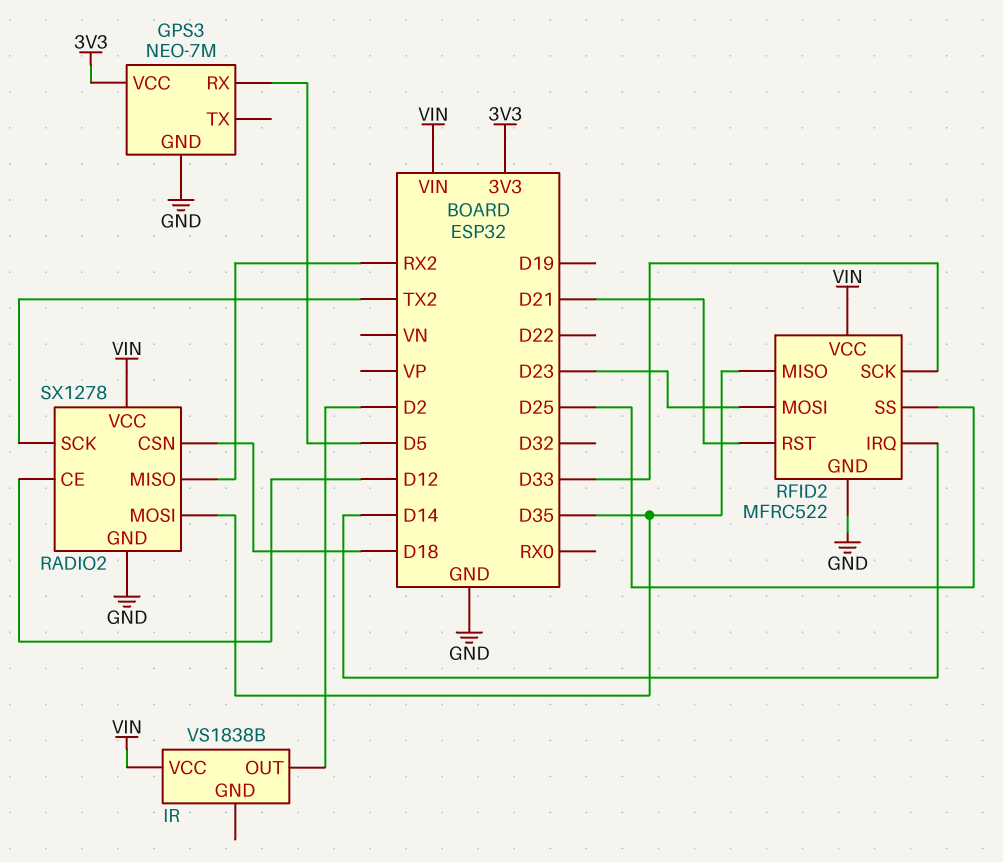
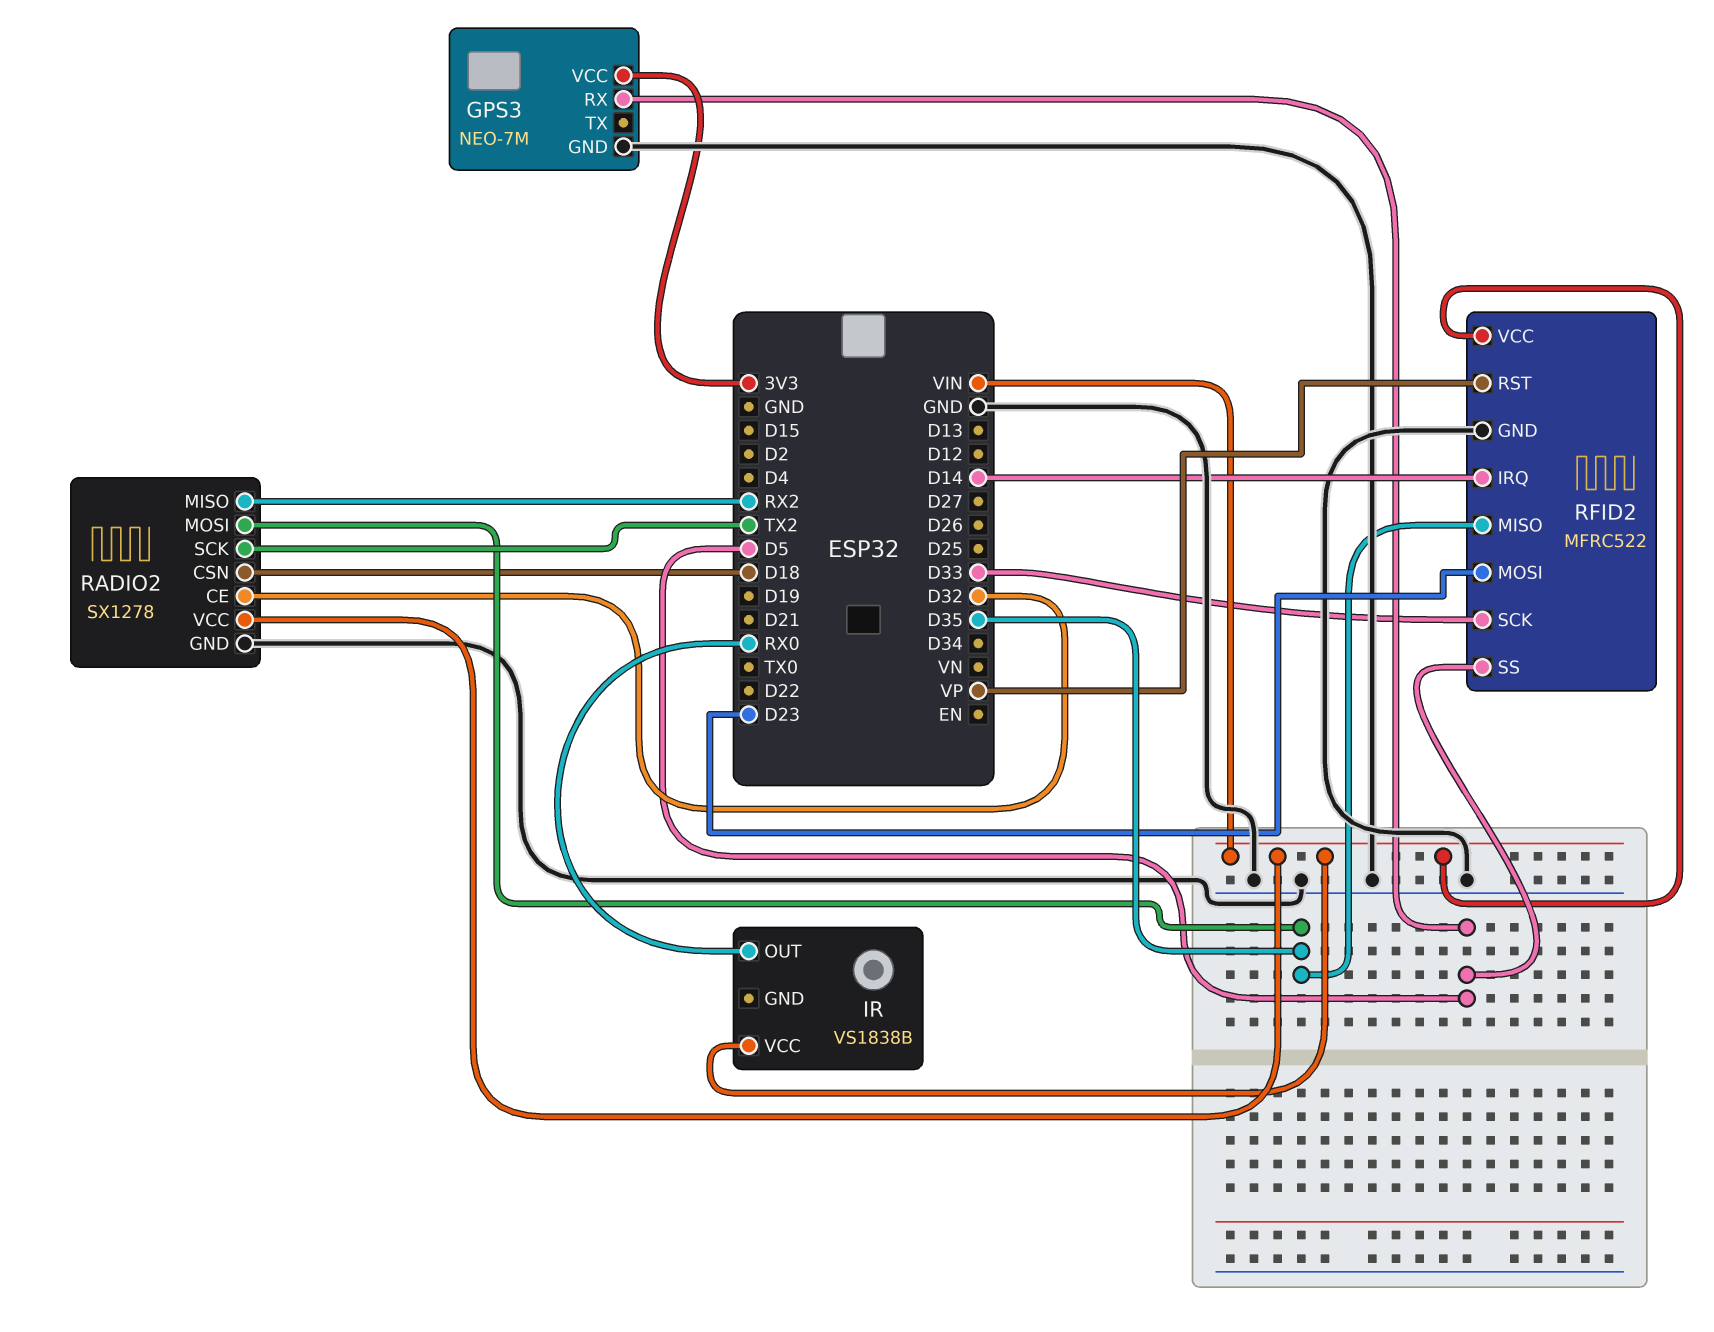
IR pin OUT: D2 -> RX0
RADIO2 pin CE: D12 -> D32
RFID2 pin RST: D21 -> VP
RFID2 pin SS: D25 -> D5

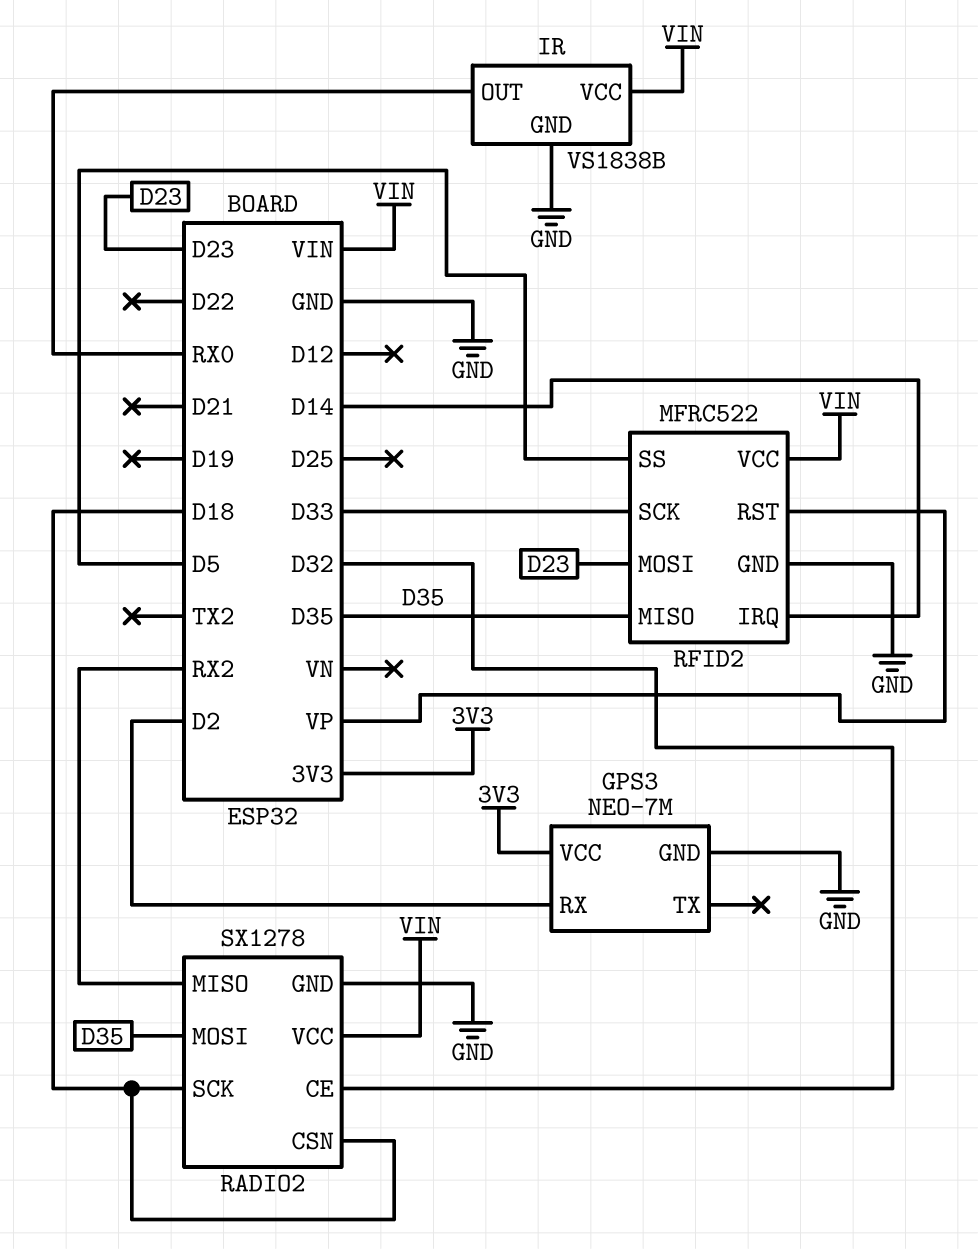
GPS3 pin RX: D5 -> D2
IR pin GND: none -> GND
RADIO2 pin SCK: TX2 -> D18

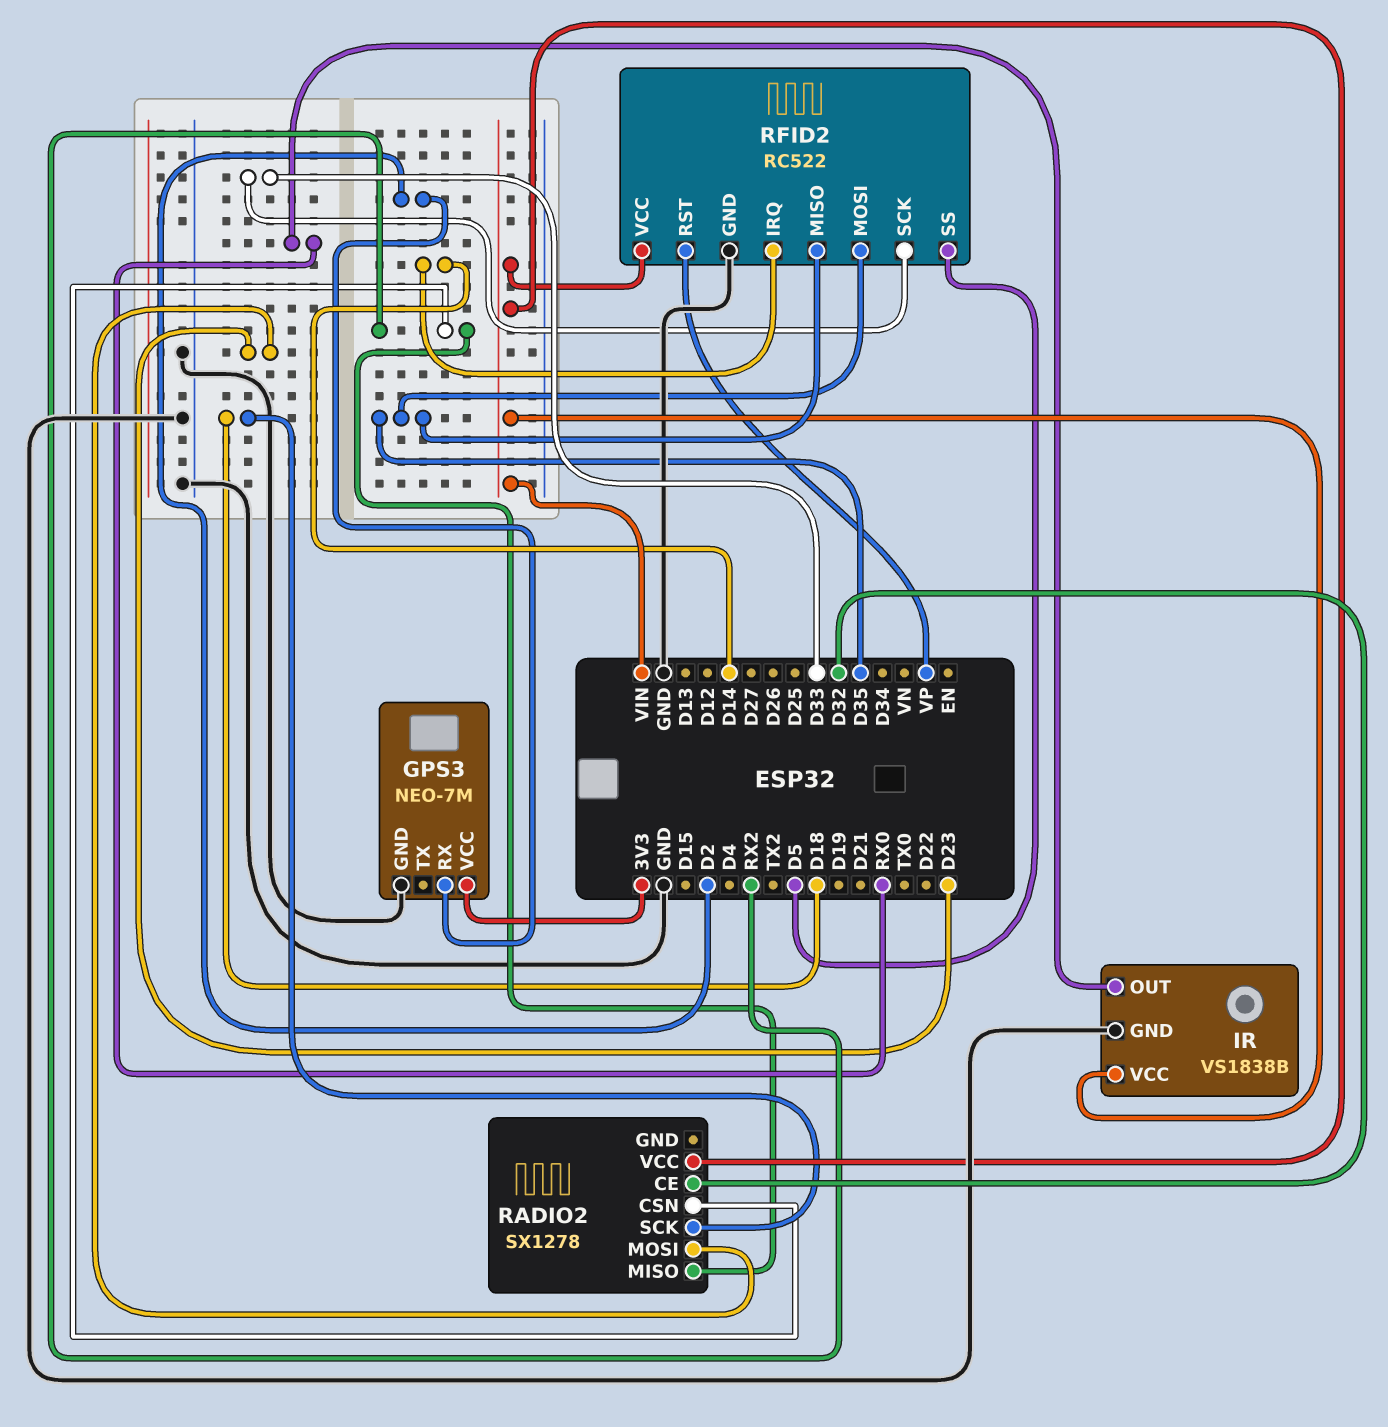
RADIO2 pin CSN: D18 -> RX2
RADIO2 pin GND: GND -> none
RADIO2 pin MOSI: D35 -> D23
RFID2: MFRC522 -> RC522
RFID2 pin MOSI: D23 -> D35

